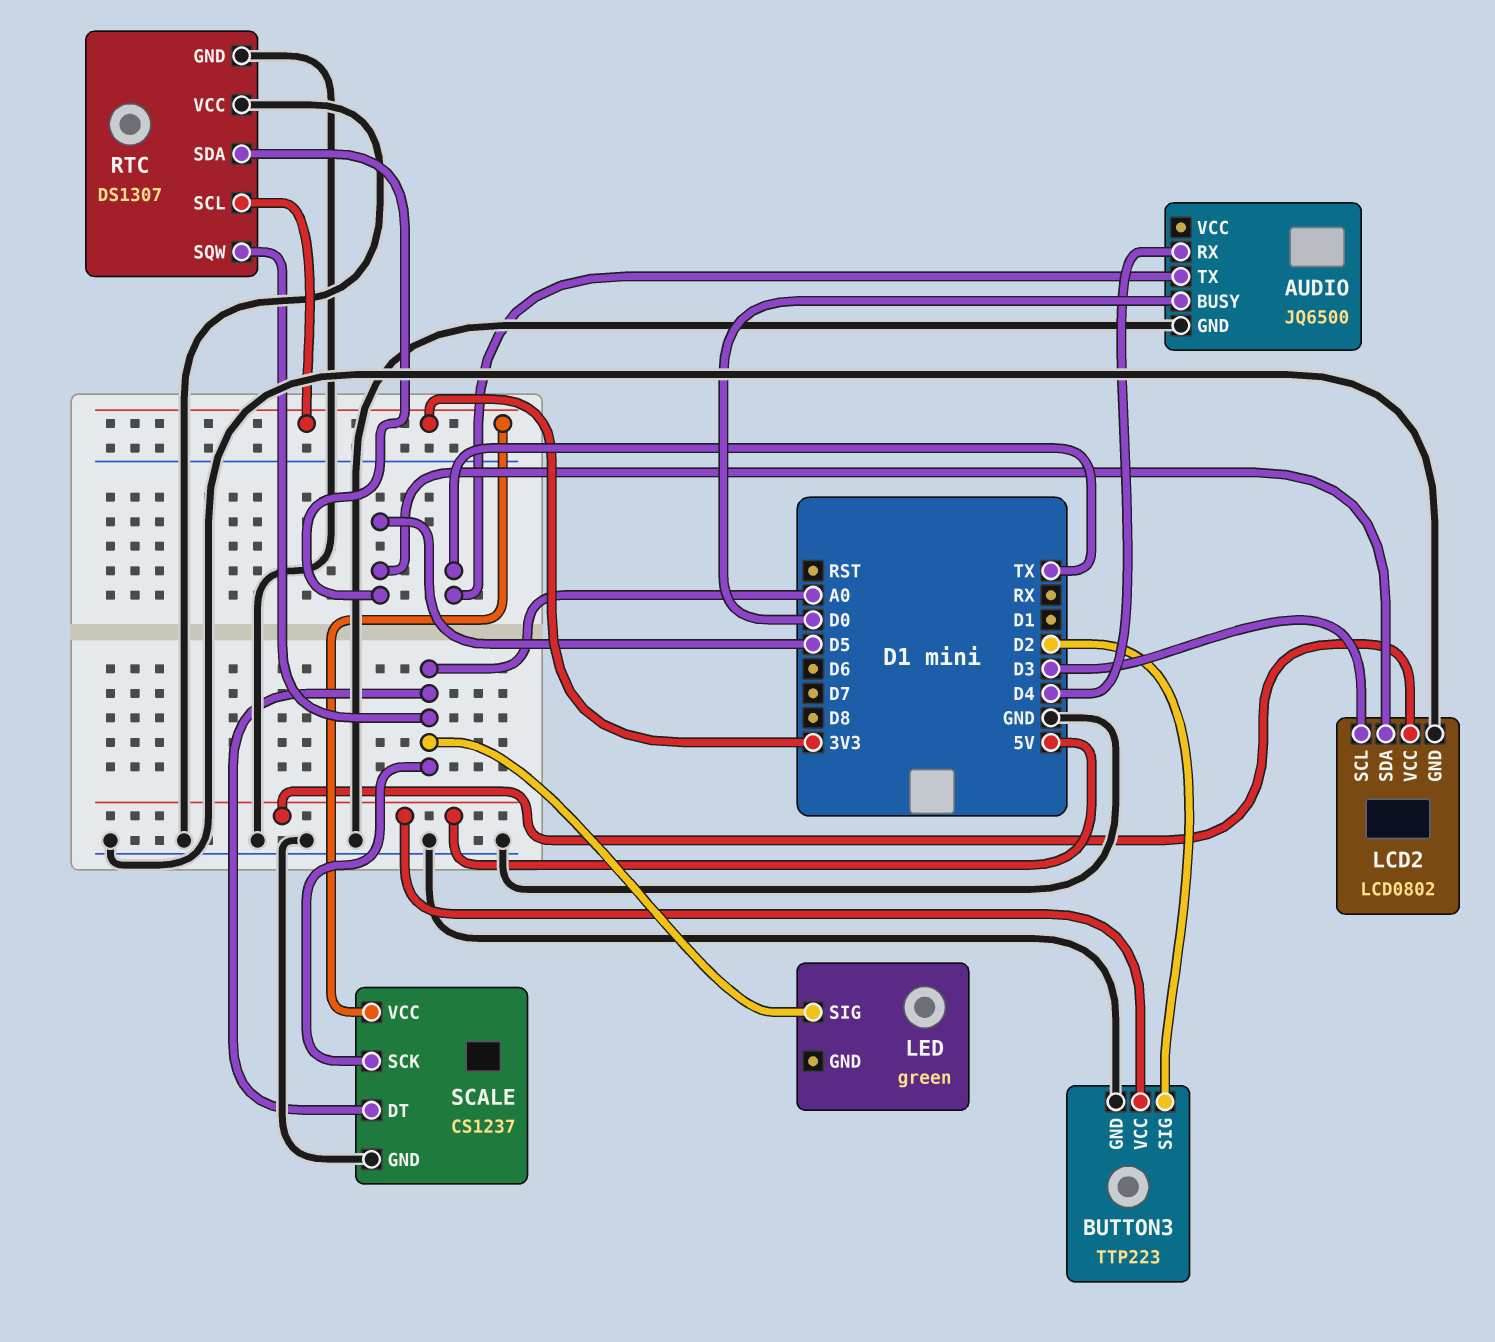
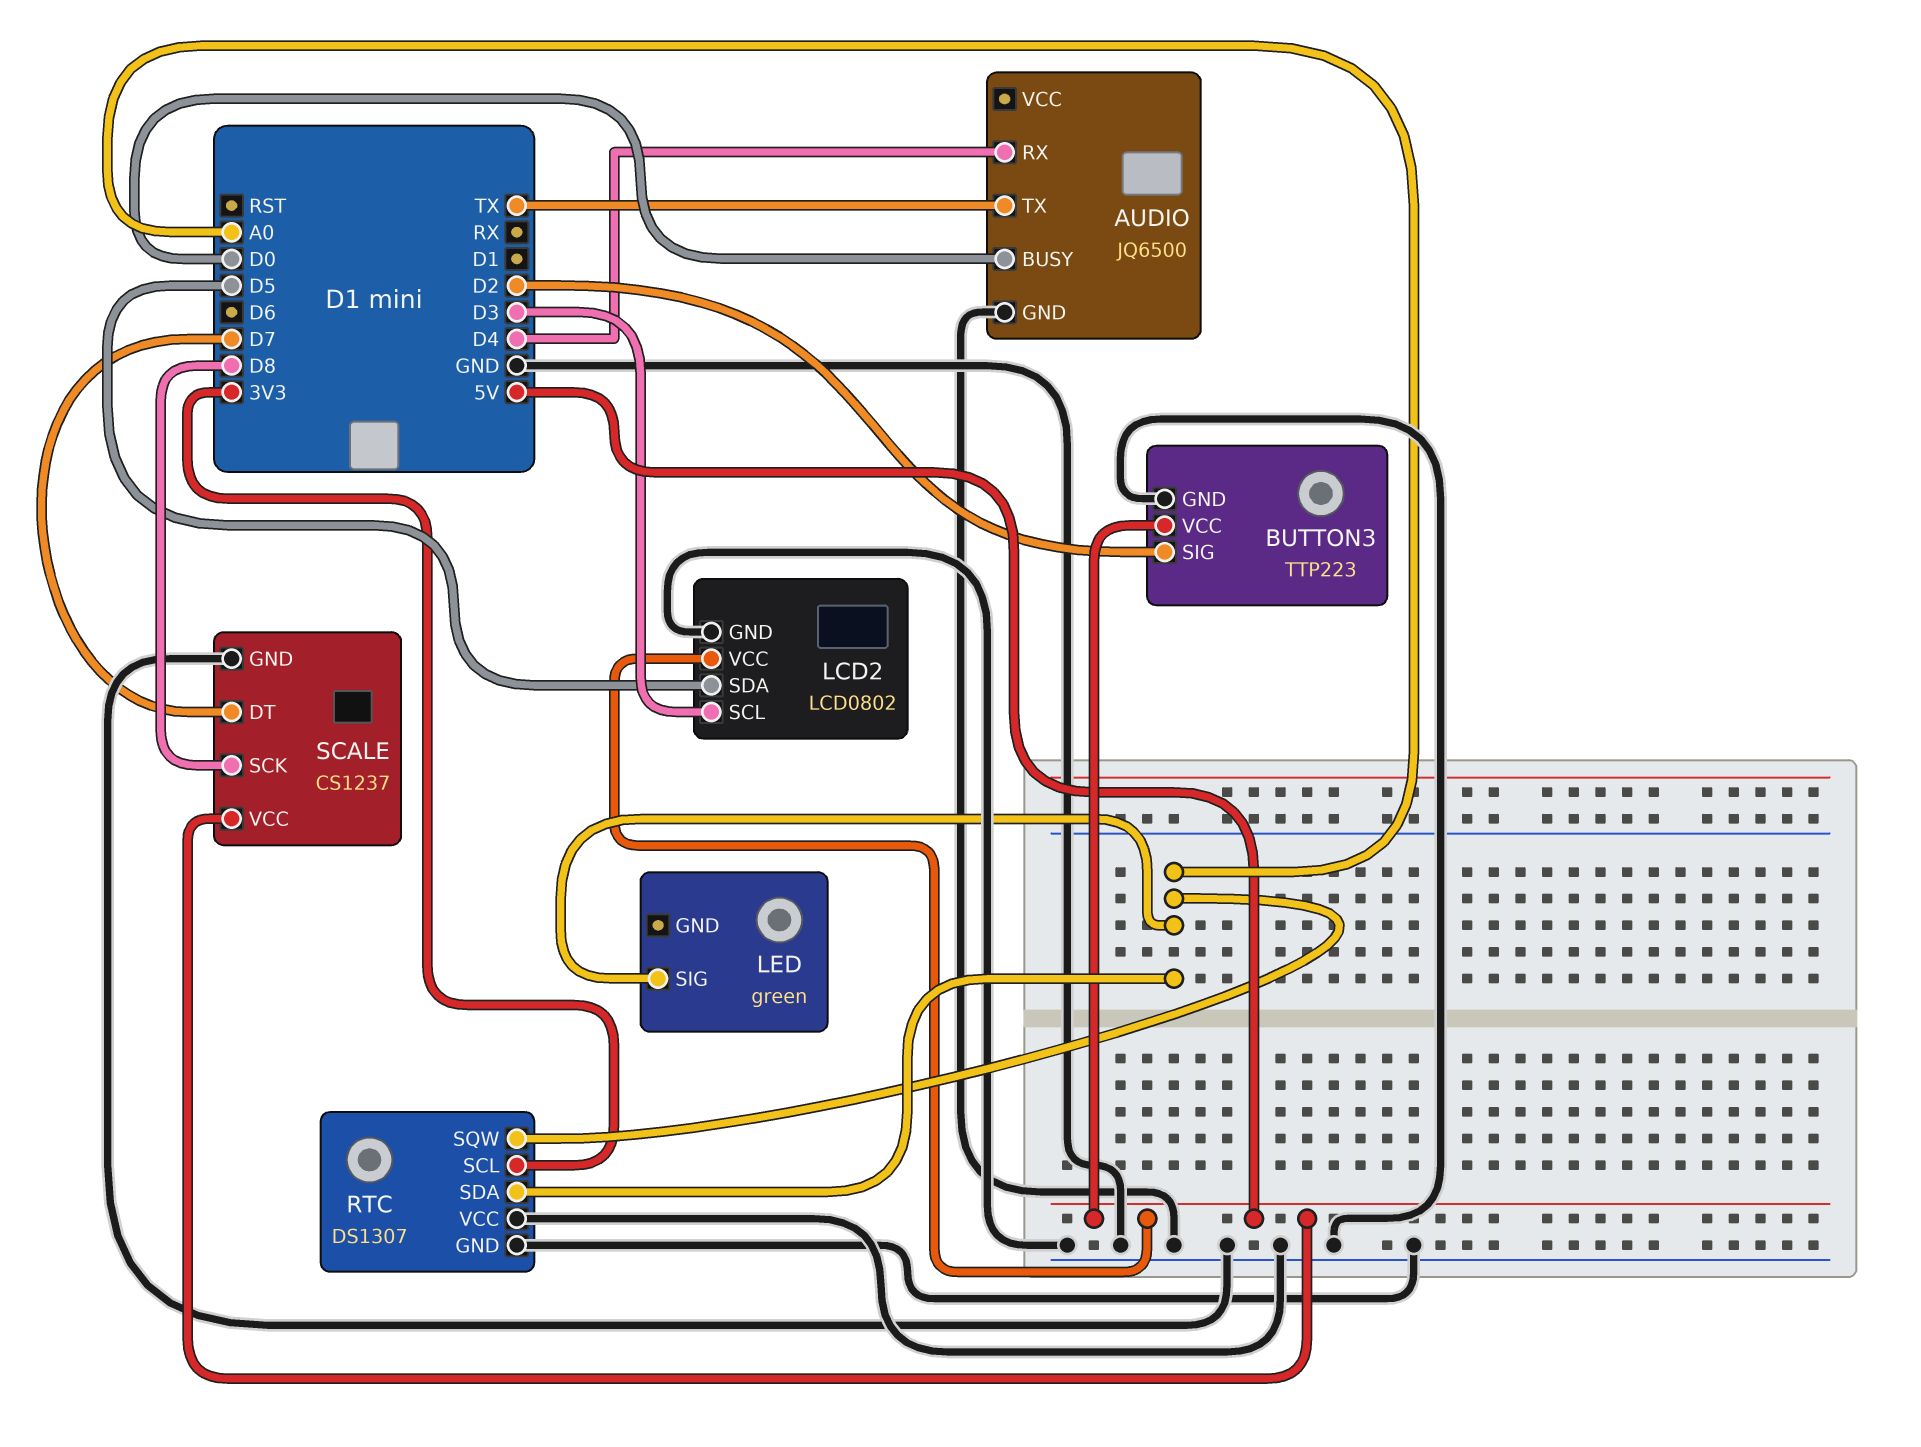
RTC pin SDA: D5 -> A0
SCALE pin DT: A0 -> D7
SCALE pin SCK: A0 -> D8
SCALE pin VCC: 3V3 -> 5V

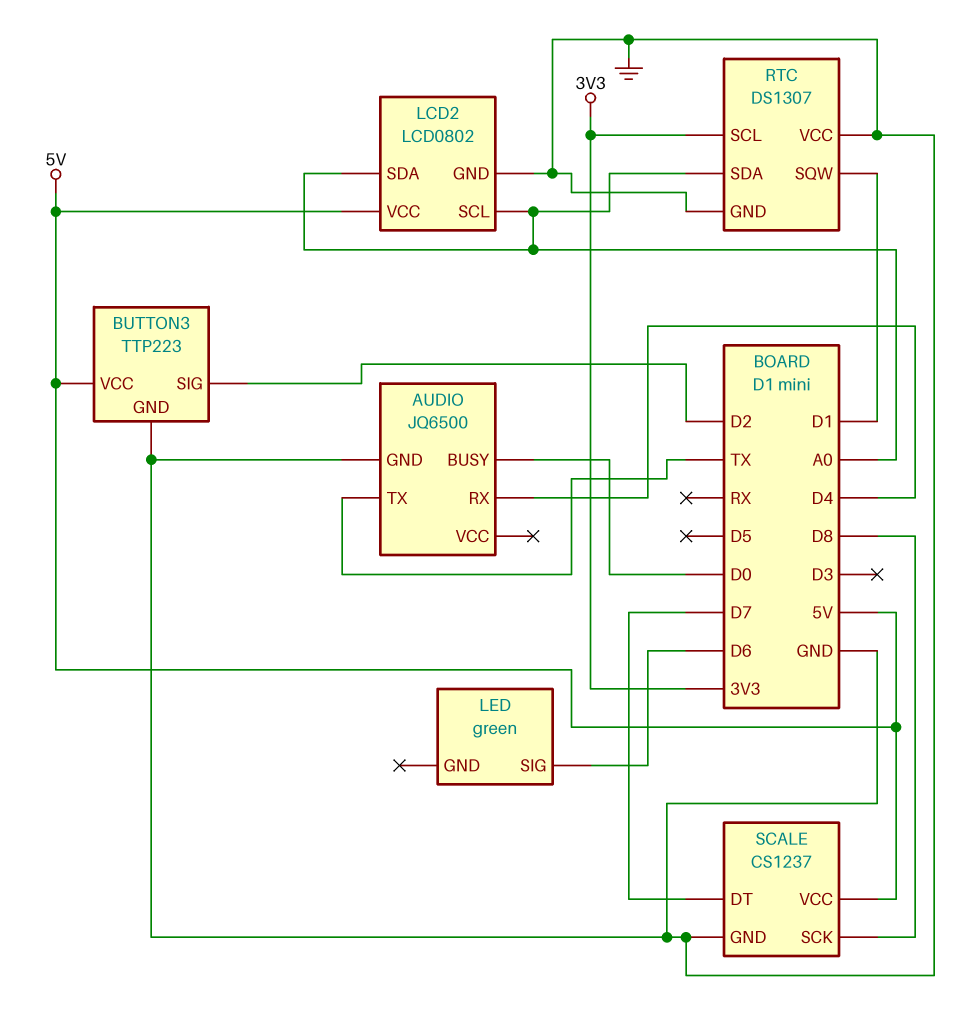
LCD2 pin SCL: D3 -> A0
LCD2 pin SDA: D5 -> A0
LED pin SIG: A0 -> D6
RTC pin SQW: A0 -> D1

